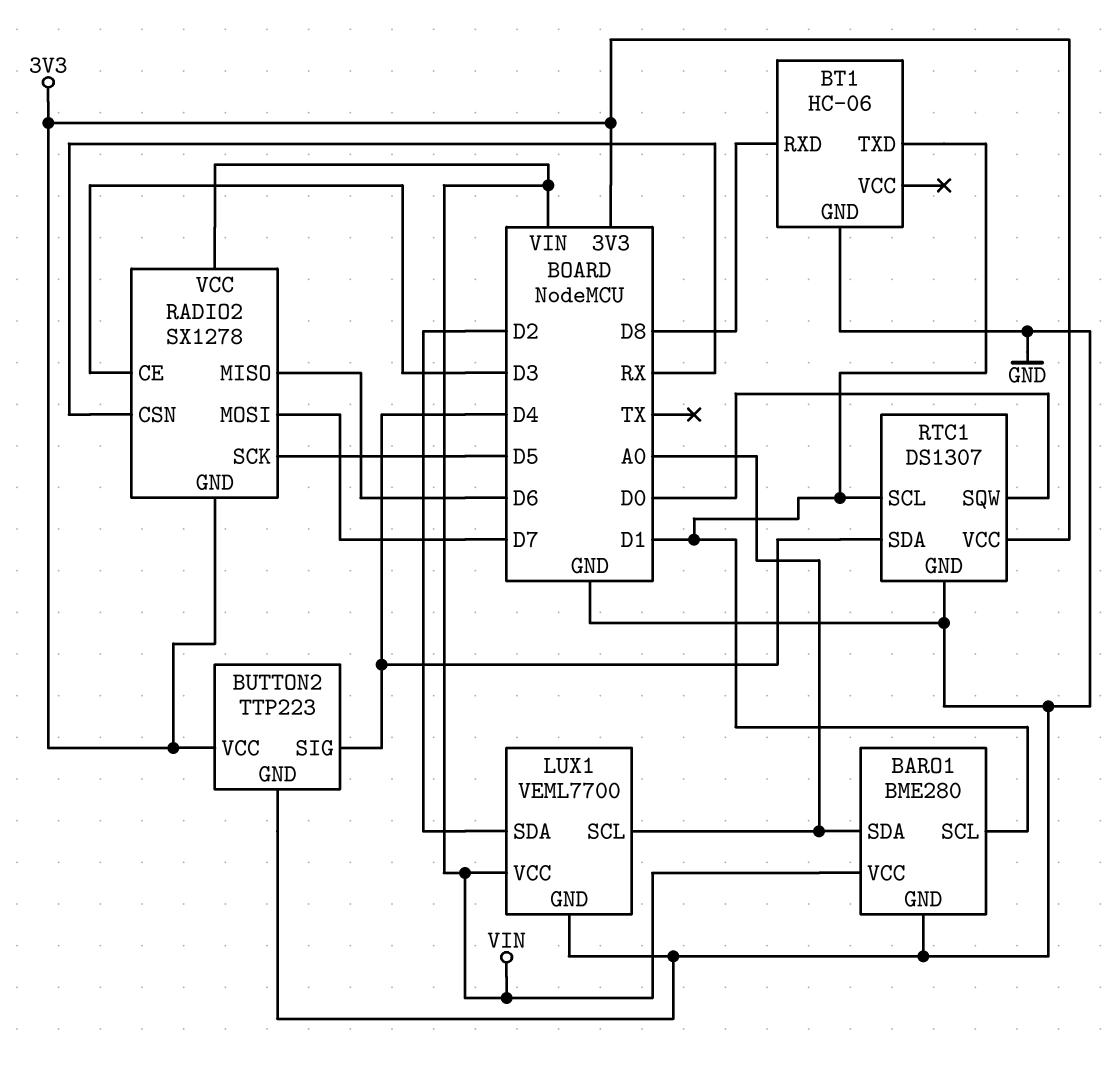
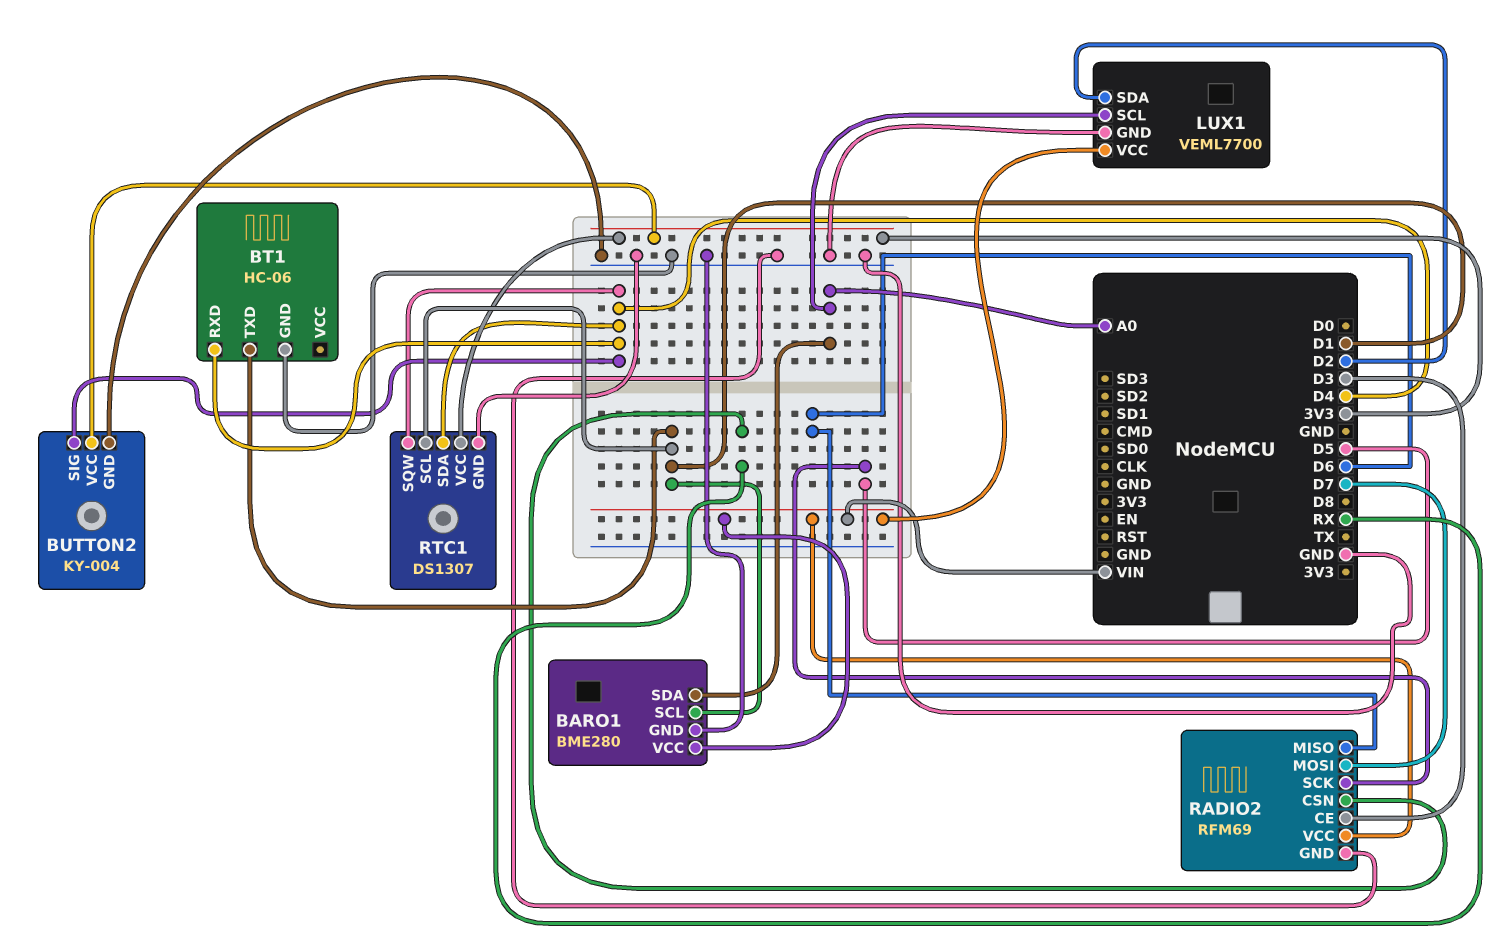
BT1 pin RXD: D8 -> D4
BUTTON2: TTP223 -> KY-004
RADIO2: SX1278 -> RFM69
RADIO2 pin GND: 3V3 -> GND
RTC1 pin SQW: D0 -> D4

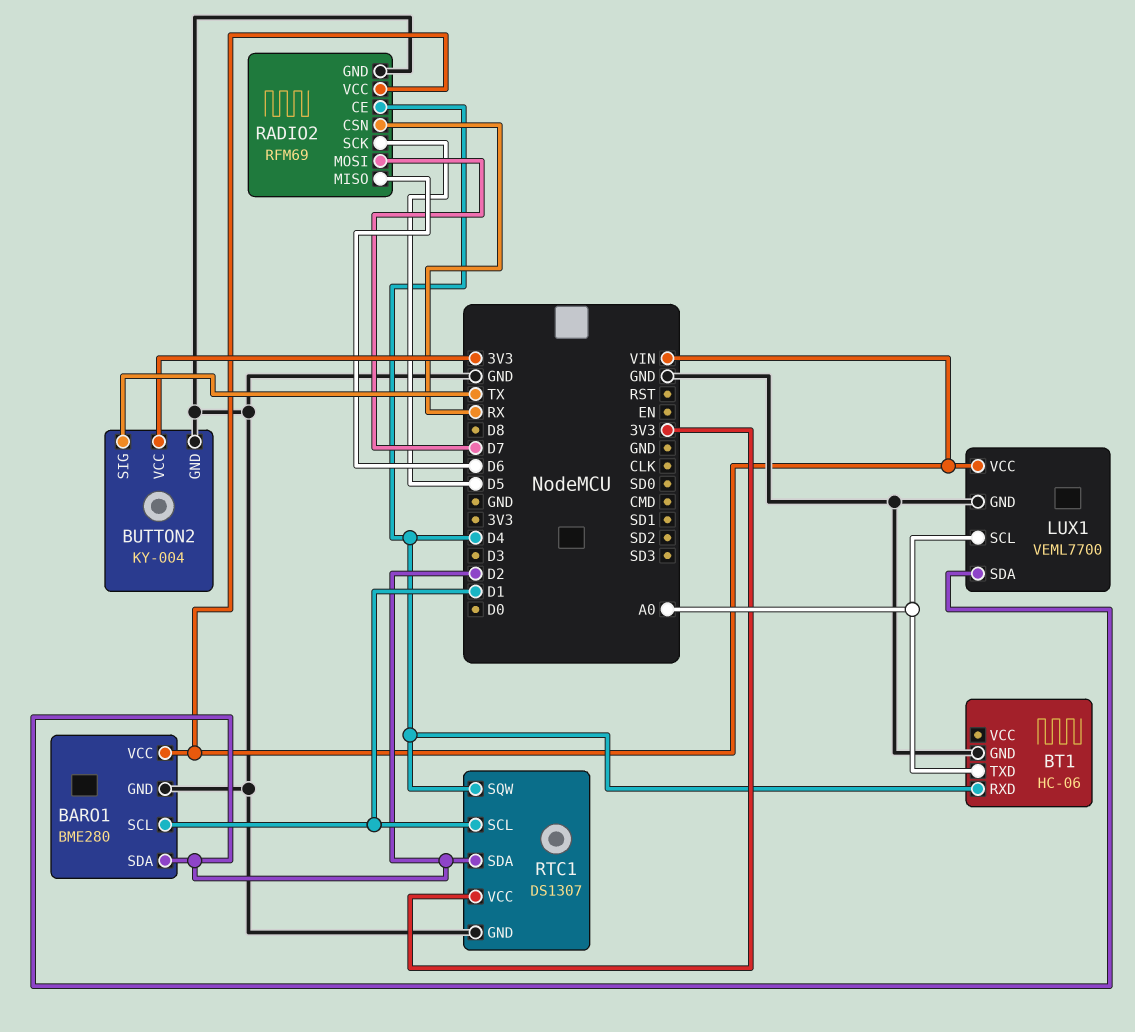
BARO1 pin SDA: A0 -> D2
BT1 pin TXD: D1 -> A0
BUTTON2 pin SIG: D4 -> TX
RADIO2 pin CE: D3 -> D4
RTC1 pin SDA: D4 -> D2

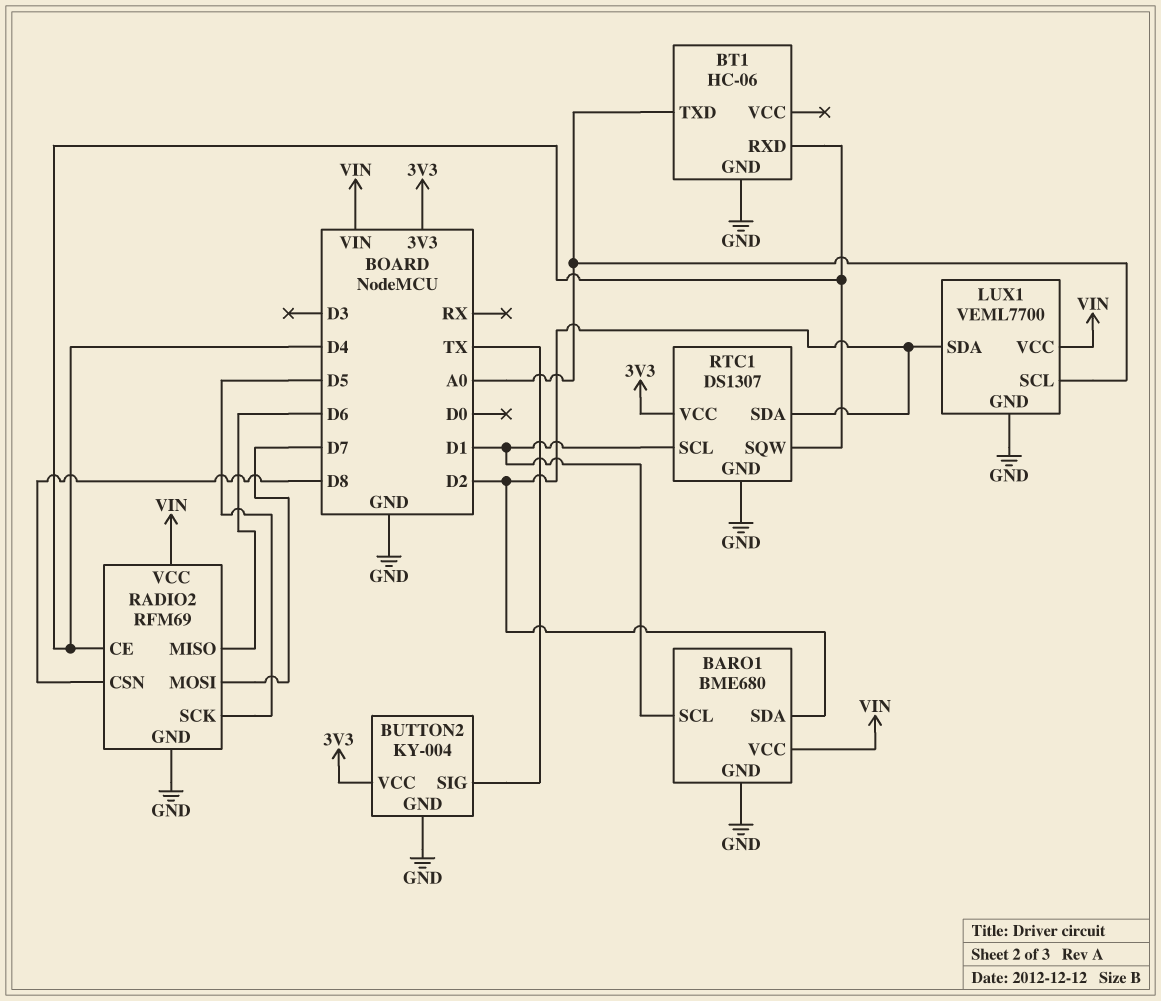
BARO1: BME280 -> BME680
RADIO2 pin CSN: RX -> D8

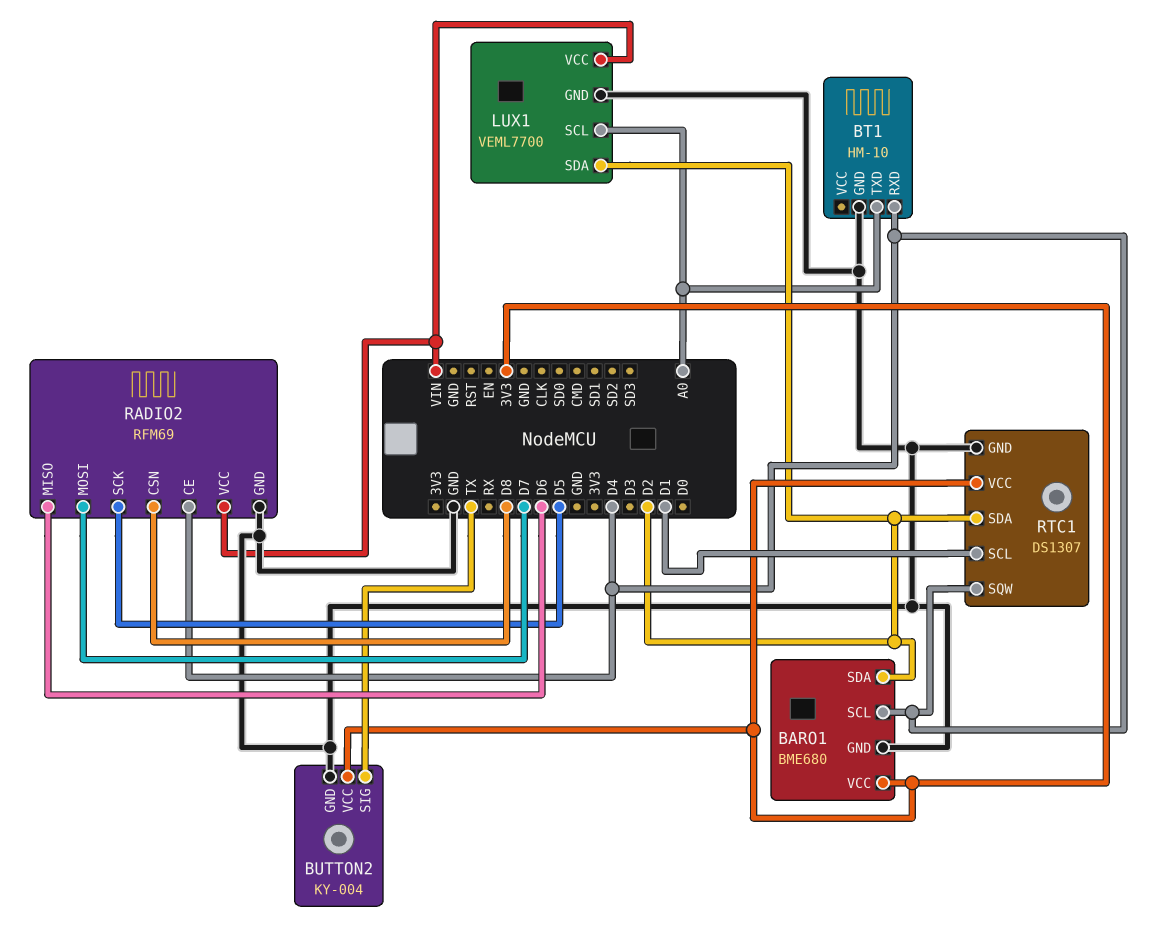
BARO1 pin SCL: D1 -> D4
BARO1 pin VCC: VIN -> 3V3
BT1: HC-06 -> HM-10

